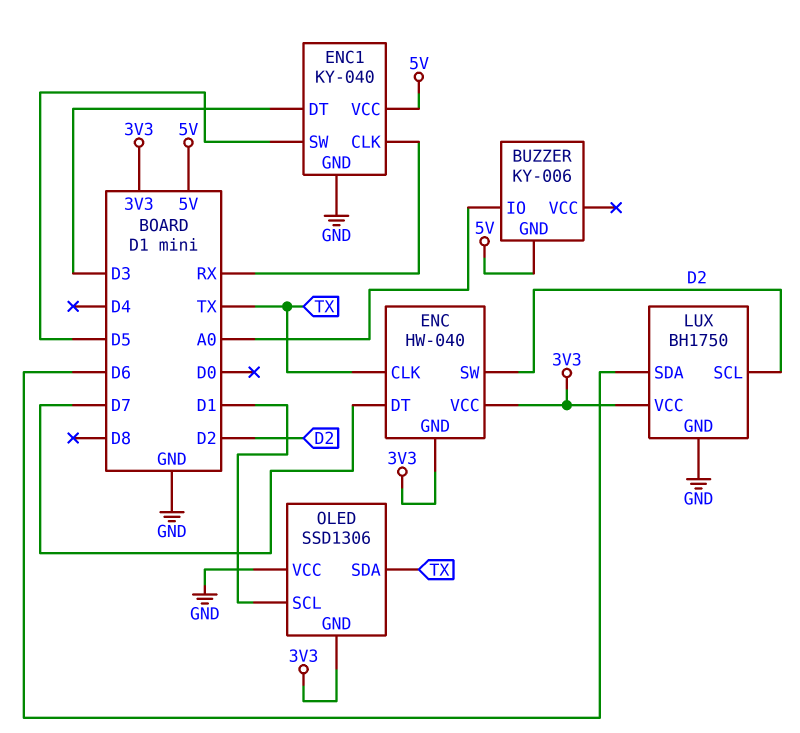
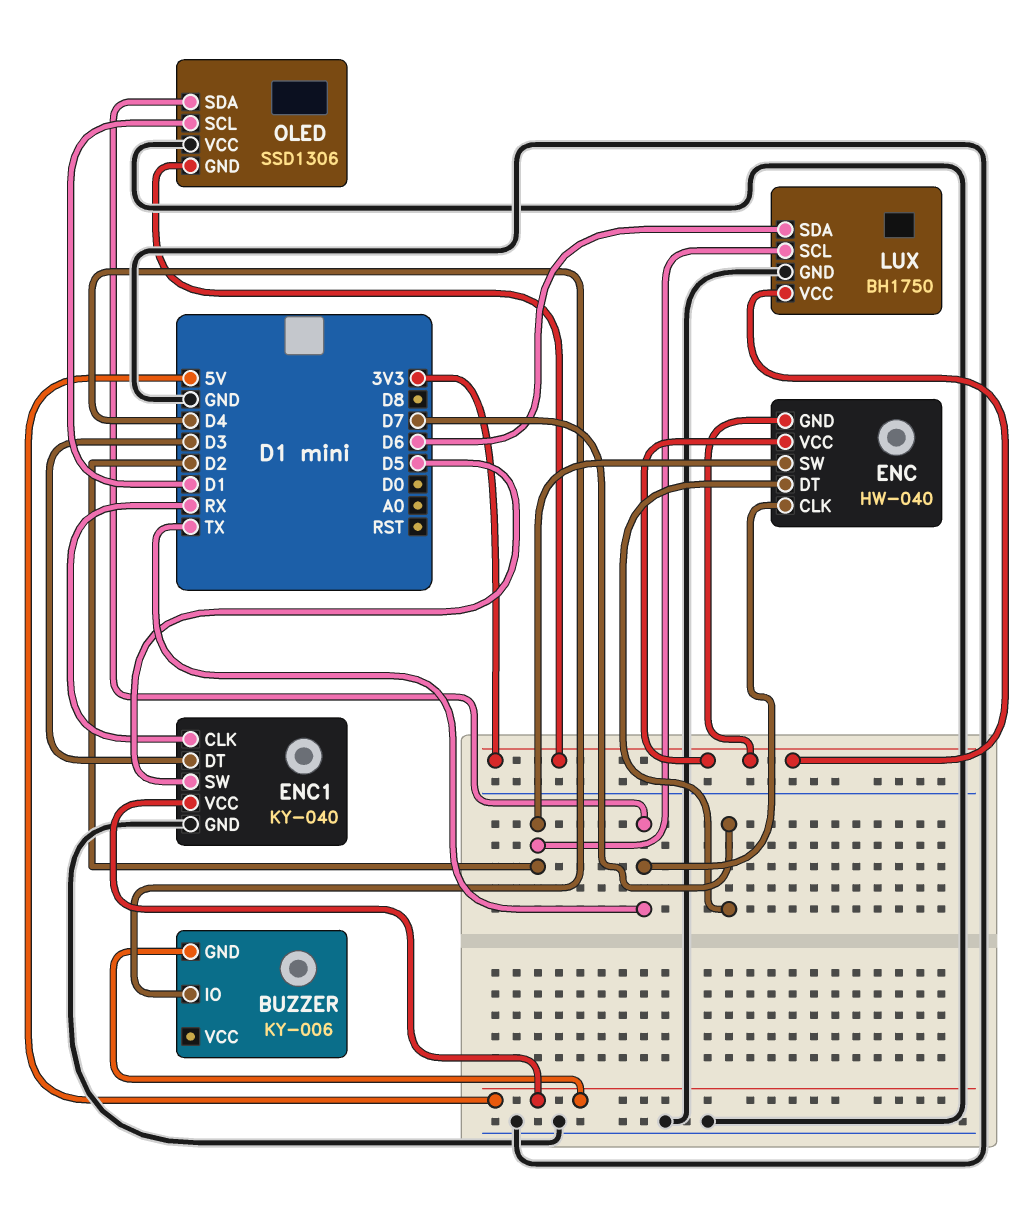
BUZZER pin IO: A0 -> D4

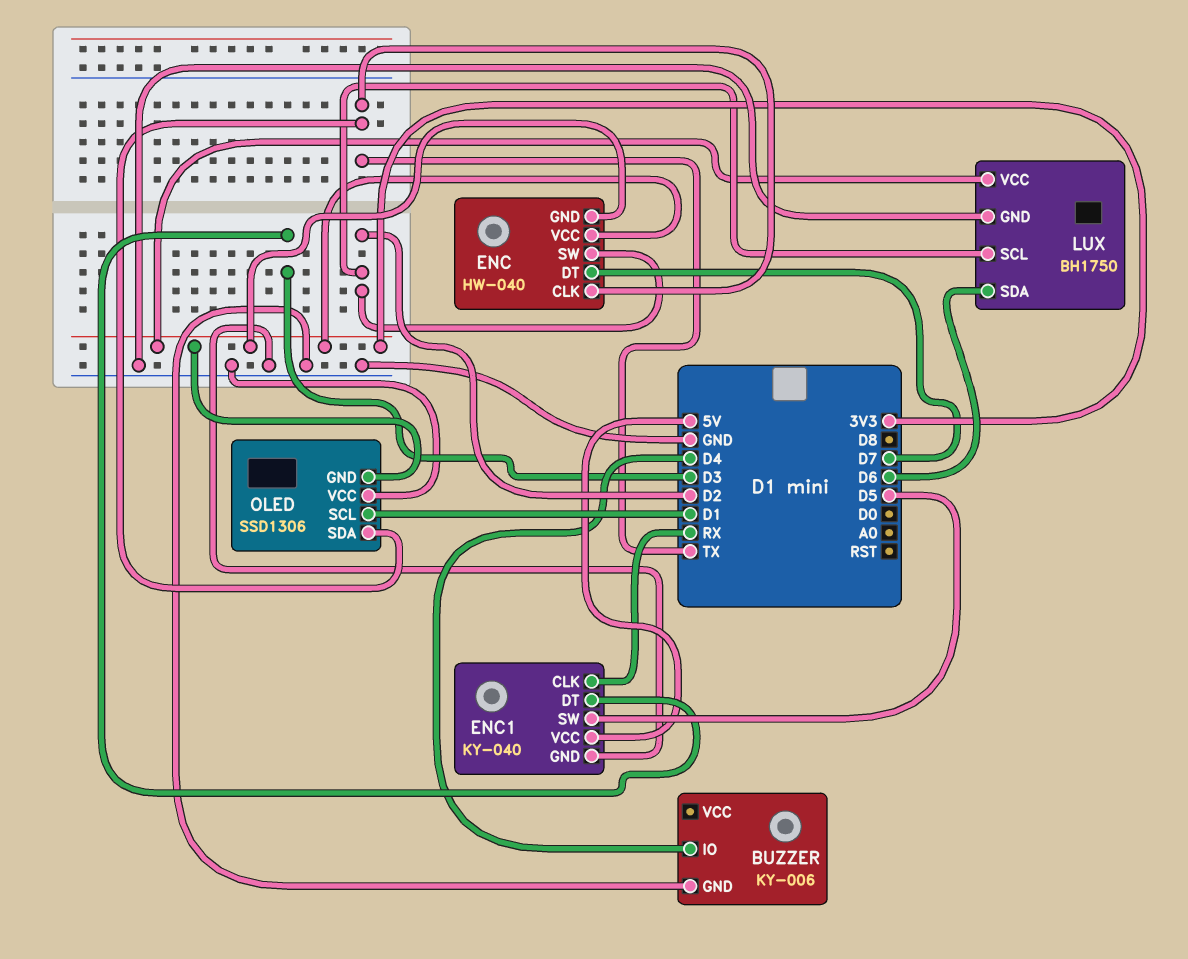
BUZZER pin GND: 5V -> GND

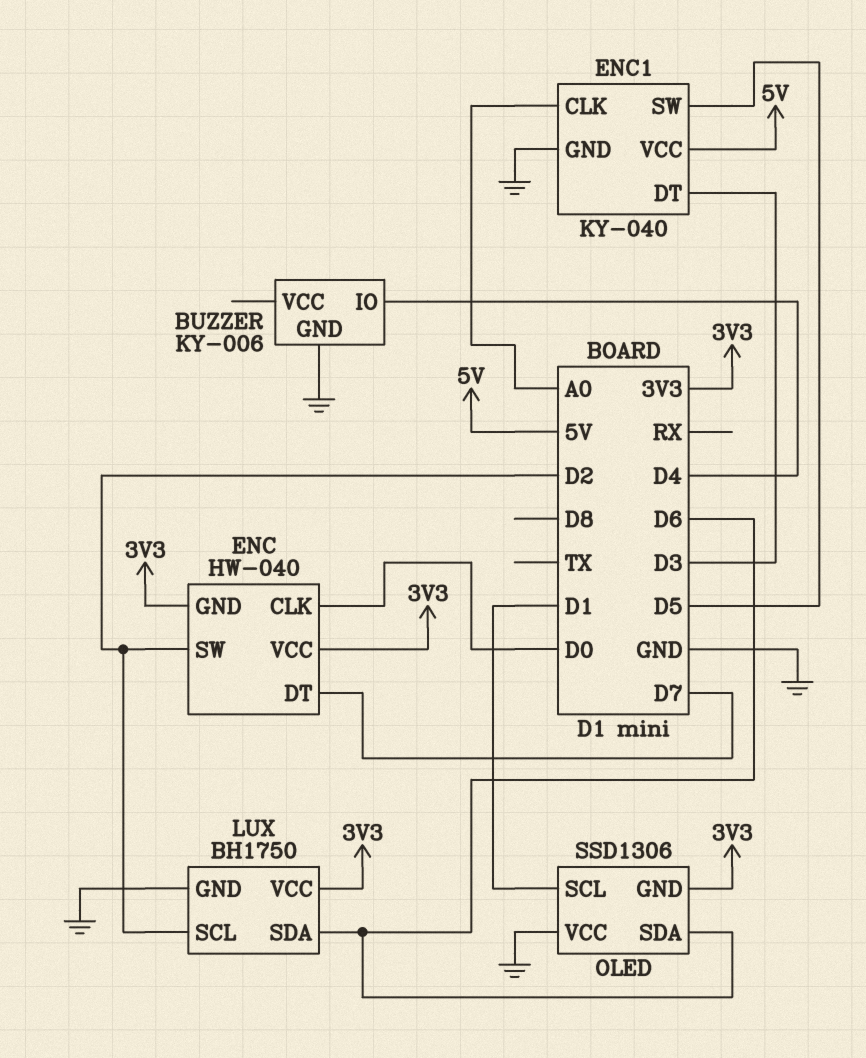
ENC pin CLK: TX -> D0
ENC1 pin CLK: RX -> A0
OLED pin SDA: TX -> D6

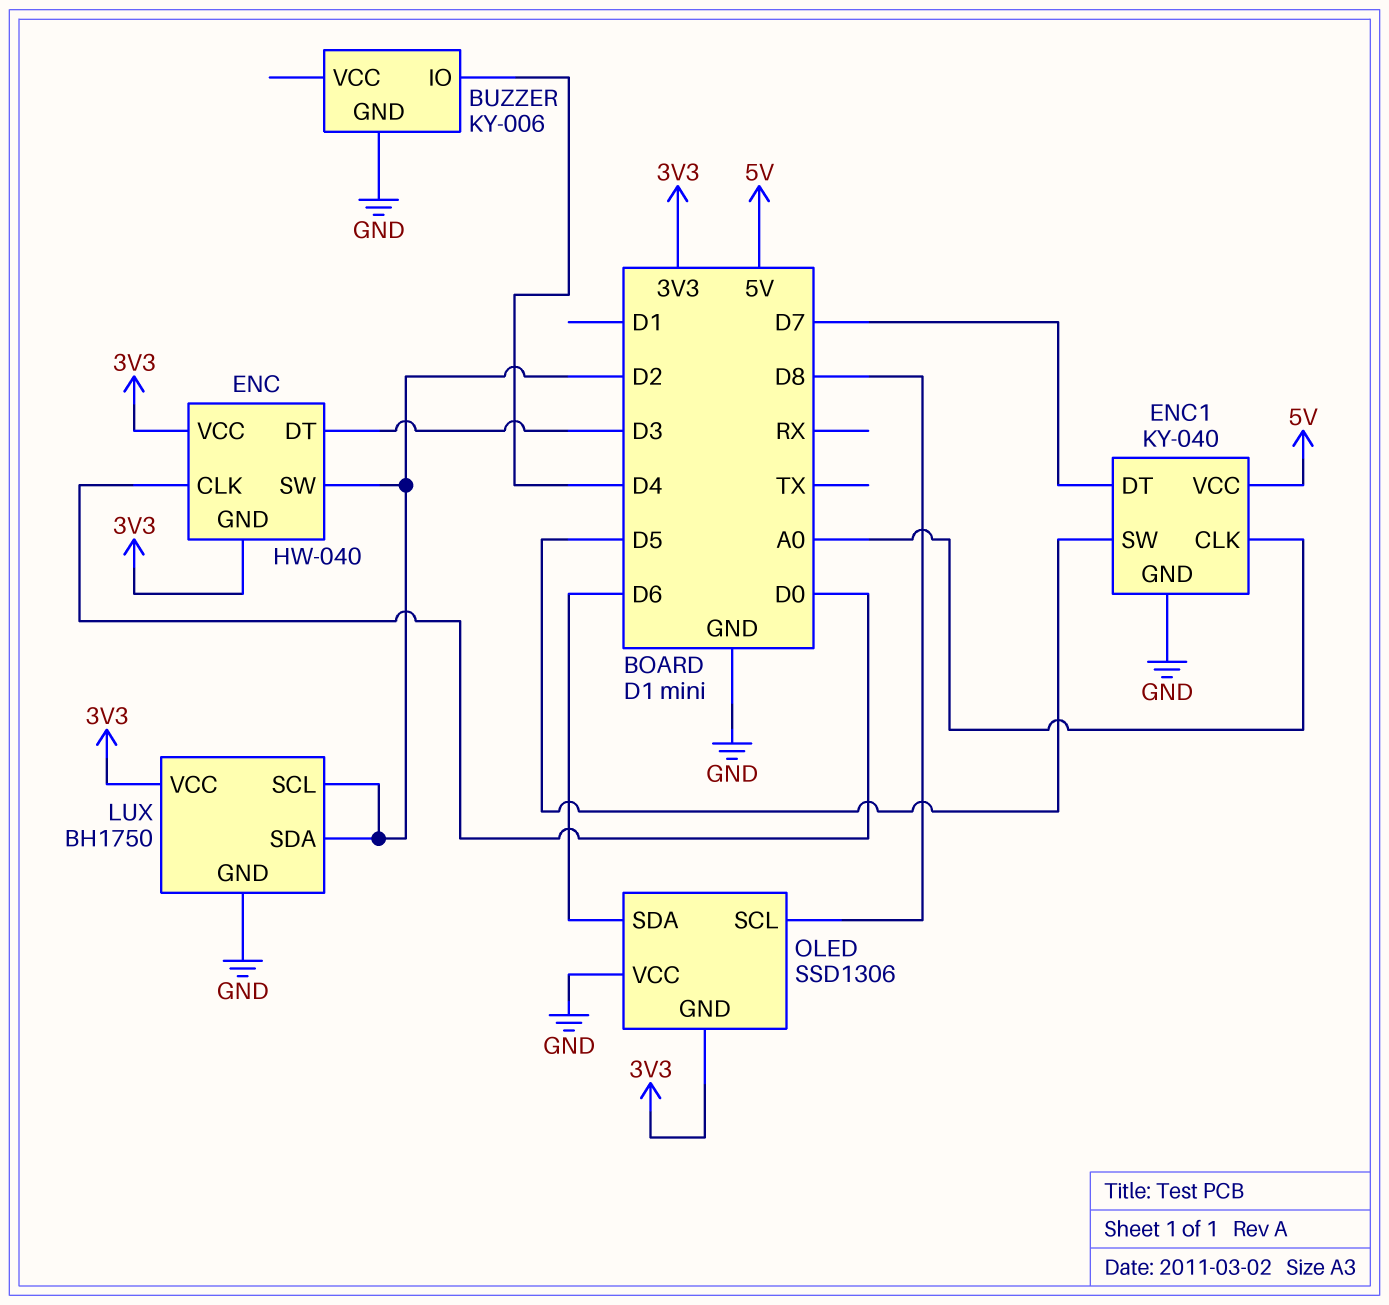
ENC pin DT: D7 -> D3
ENC1 pin DT: D3 -> D7
LUX pin SDA: D6 -> D2
OLED pin SCL: D1 -> D8

